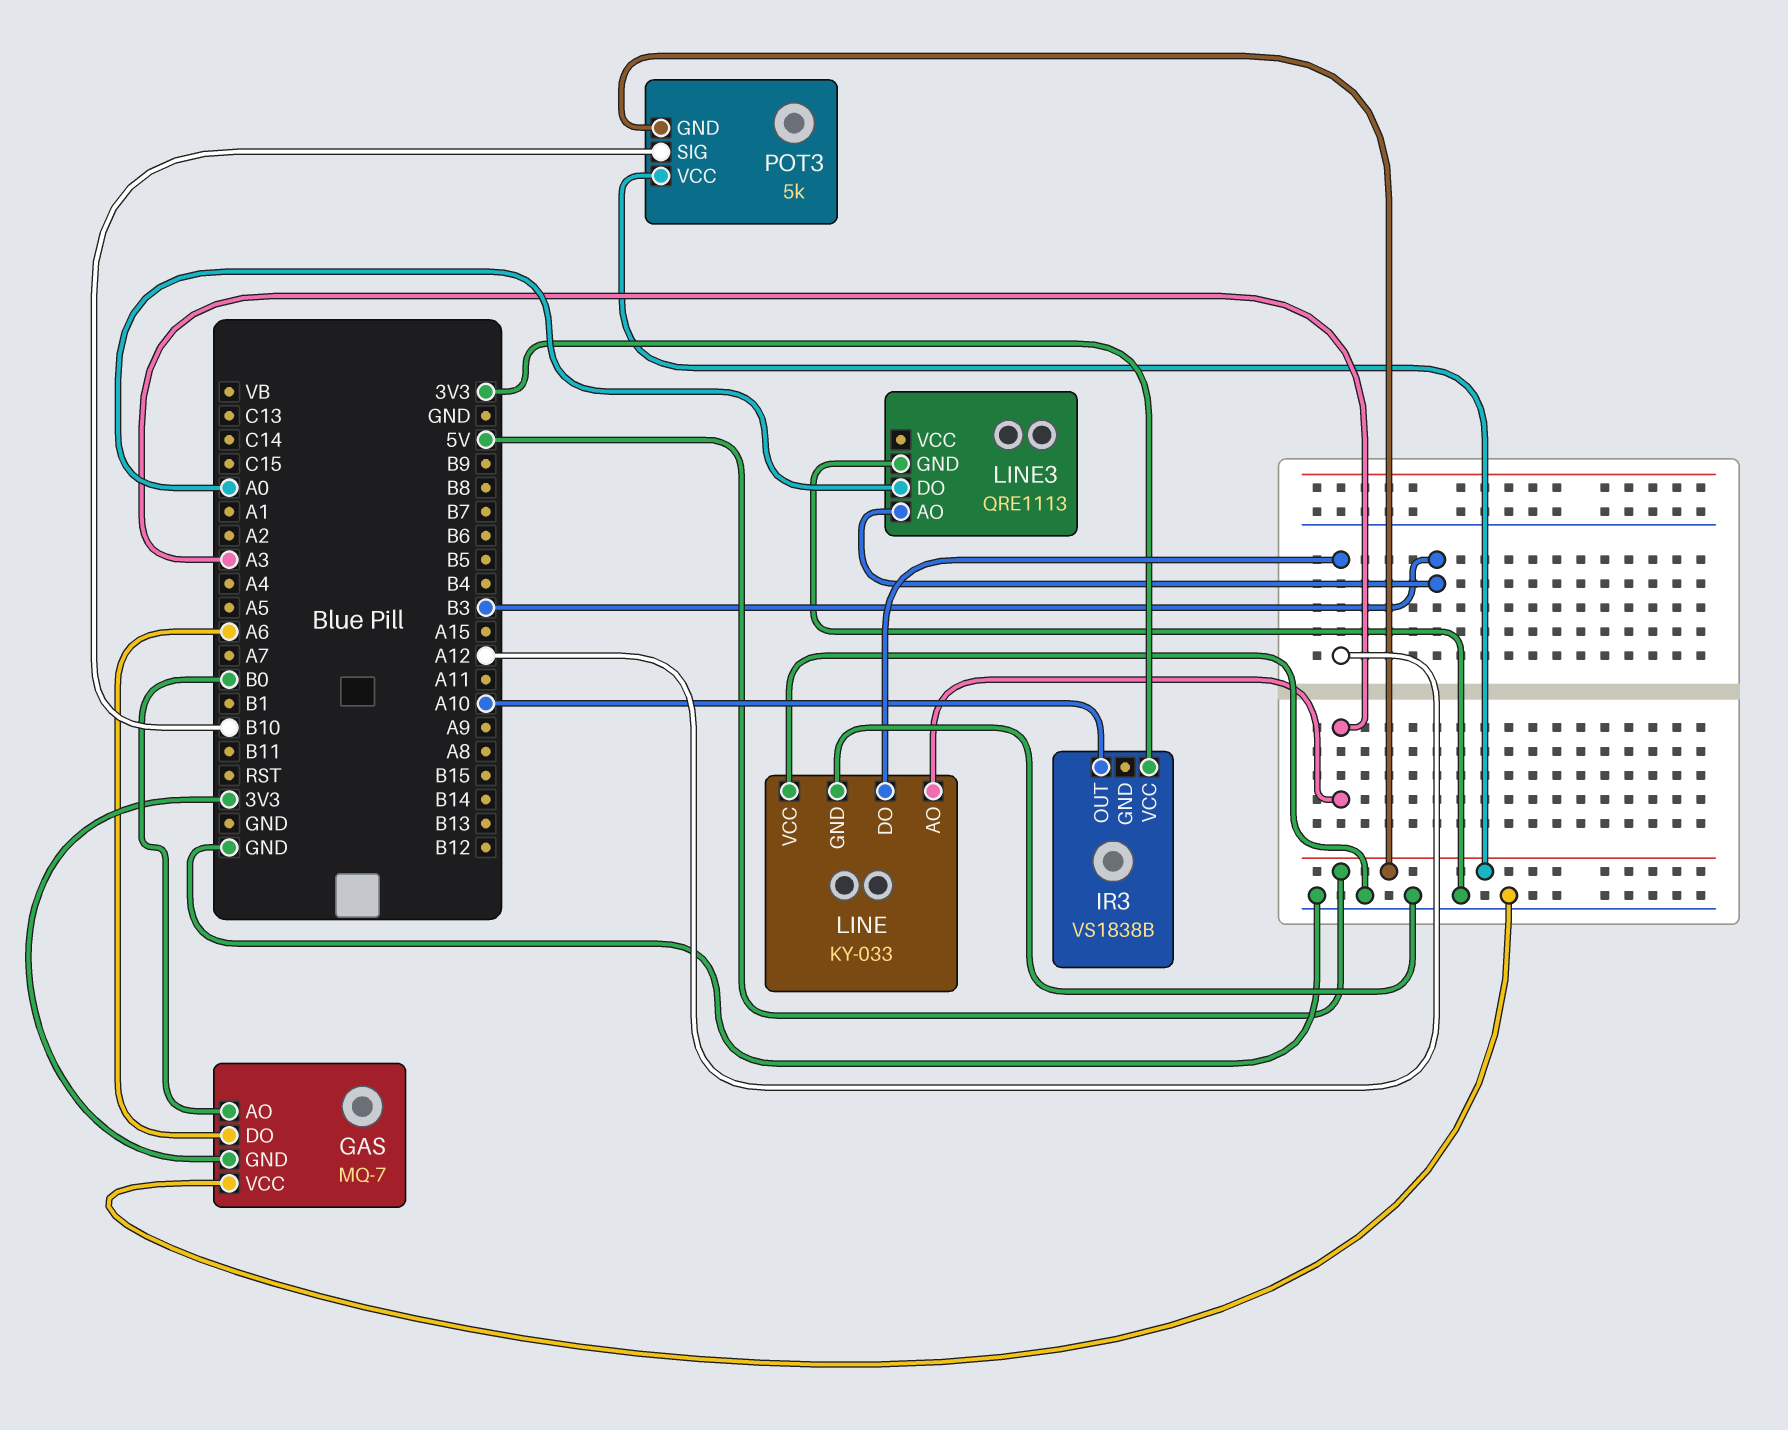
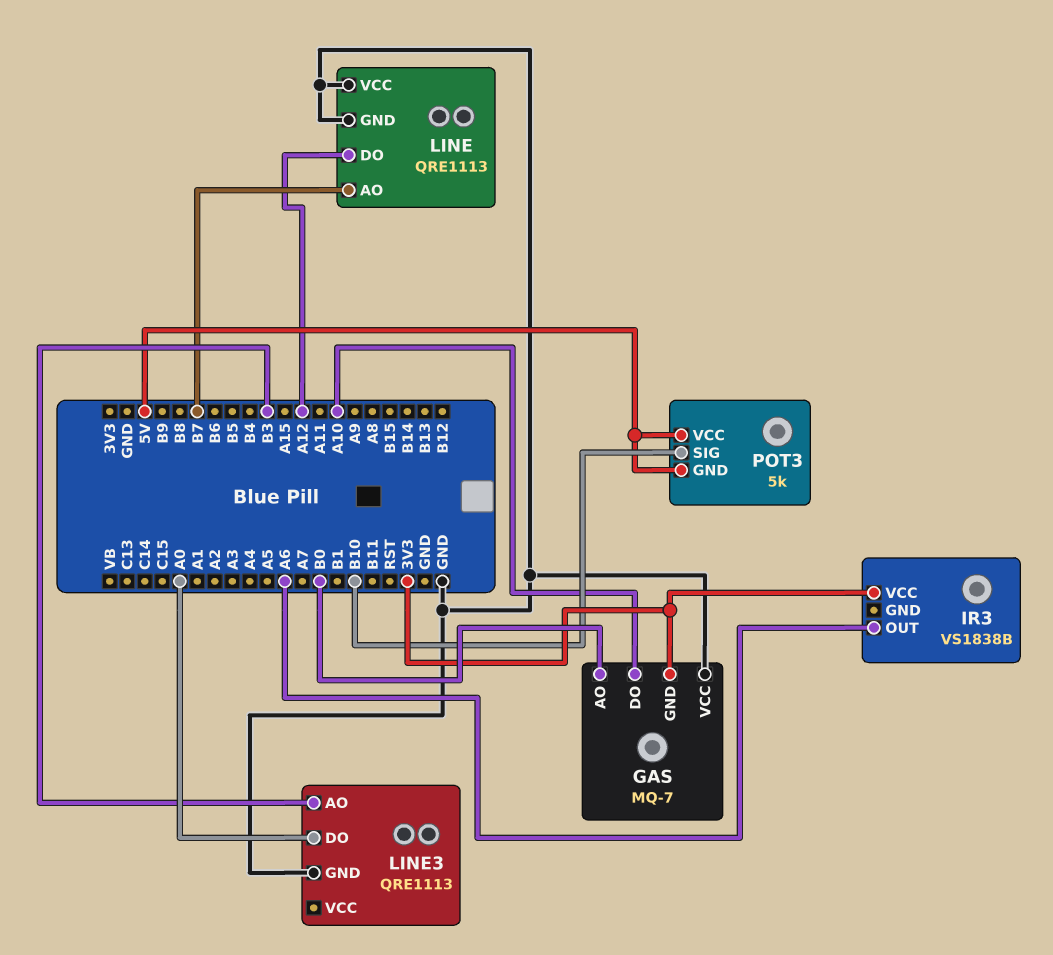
GAS pin DO: A6 -> A10
IR3 pin OUT: A10 -> A6
LINE: KY-033 -> QRE1113
LINE pin AO: A3 -> B7

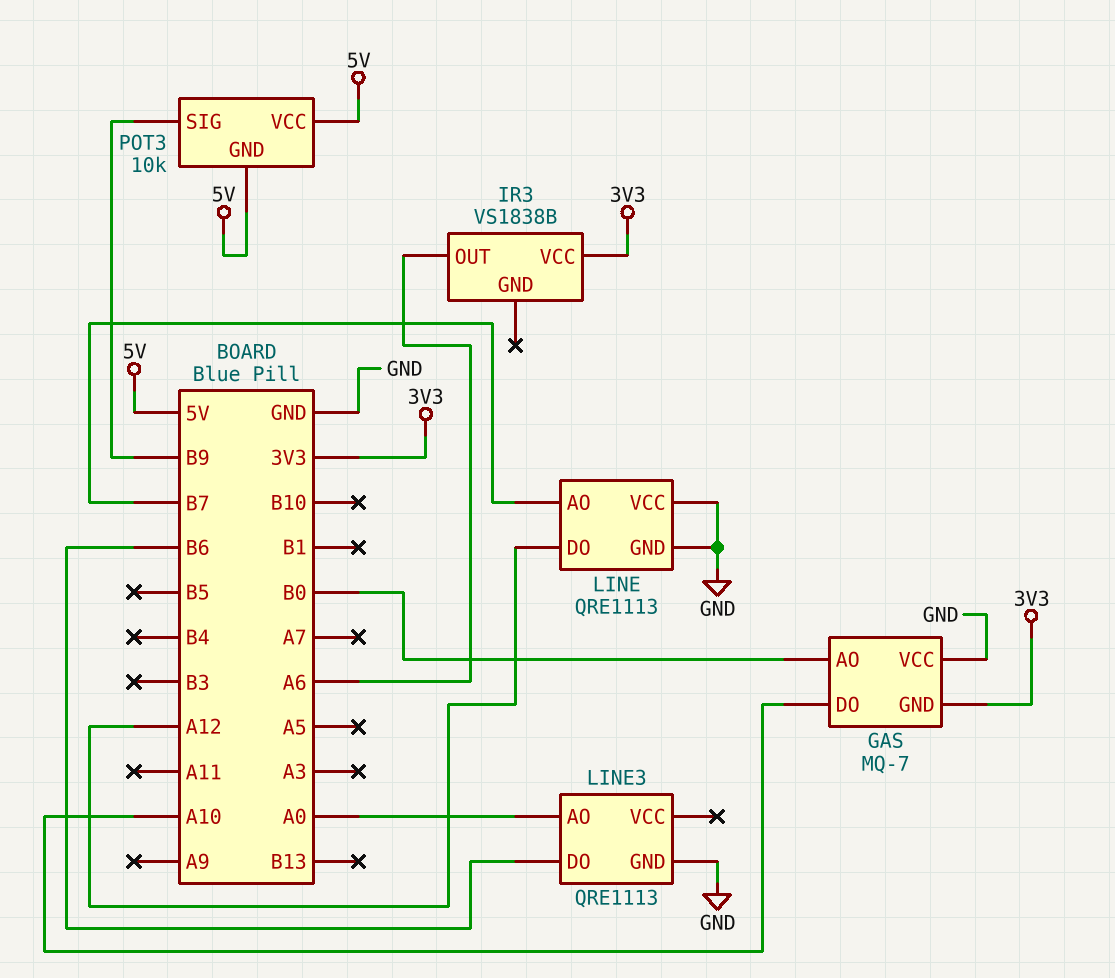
LINE3 pin AO: B3 -> A0
LINE3 pin DO: A0 -> B6
POT3: 5k -> 10k
POT3 pin SIG: B10 -> B9

